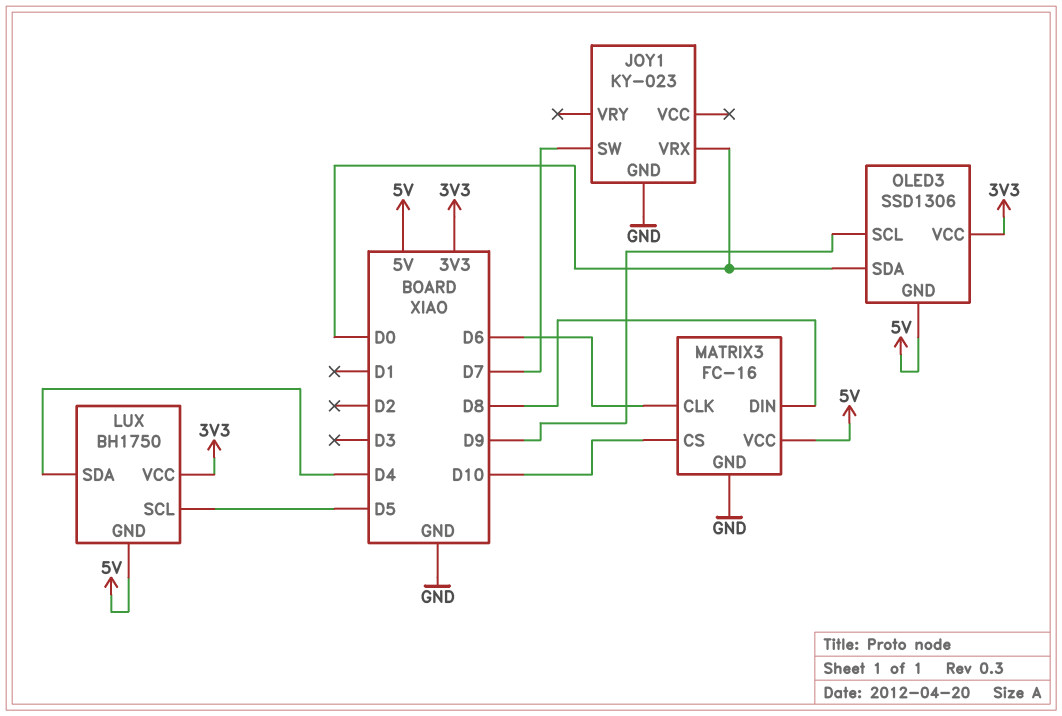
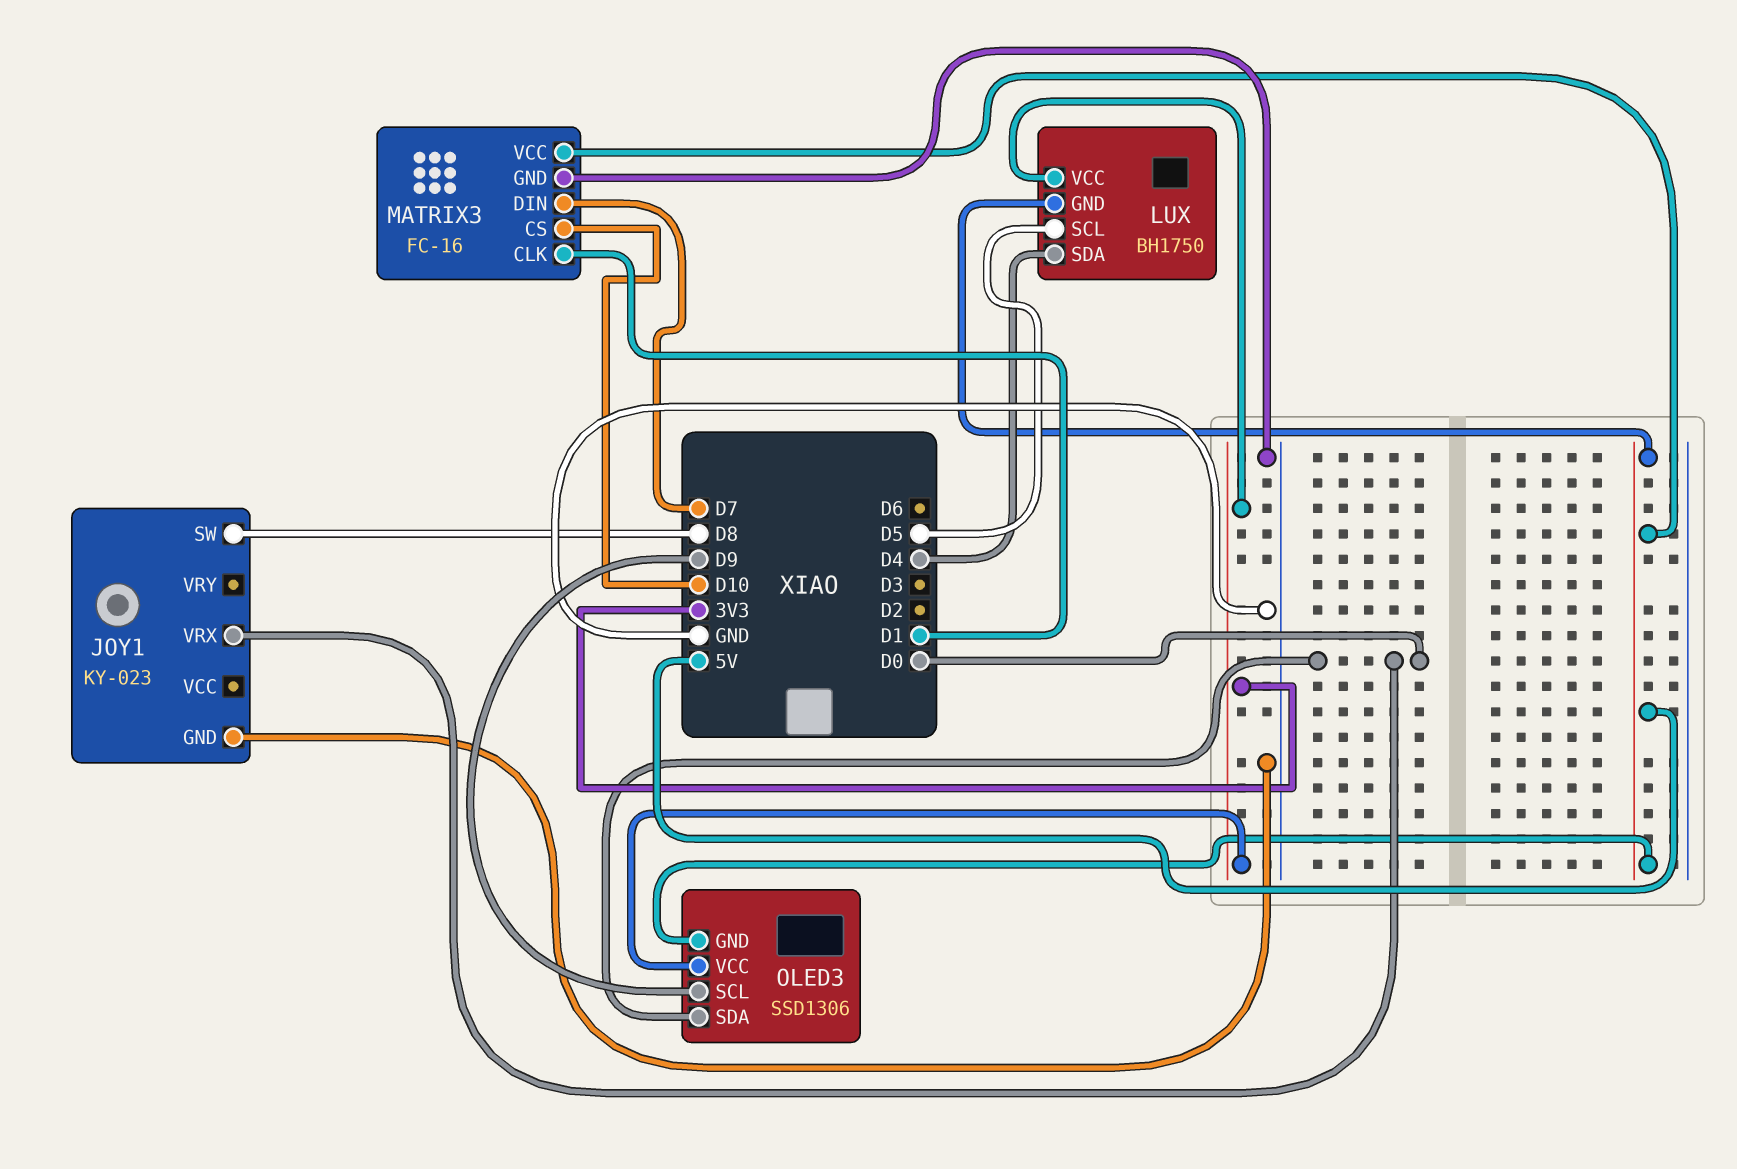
JOY1 pin SW: D7 -> D8
MATRIX3 pin CLK: D6 -> D1
MATRIX3 pin DIN: D8 -> D7

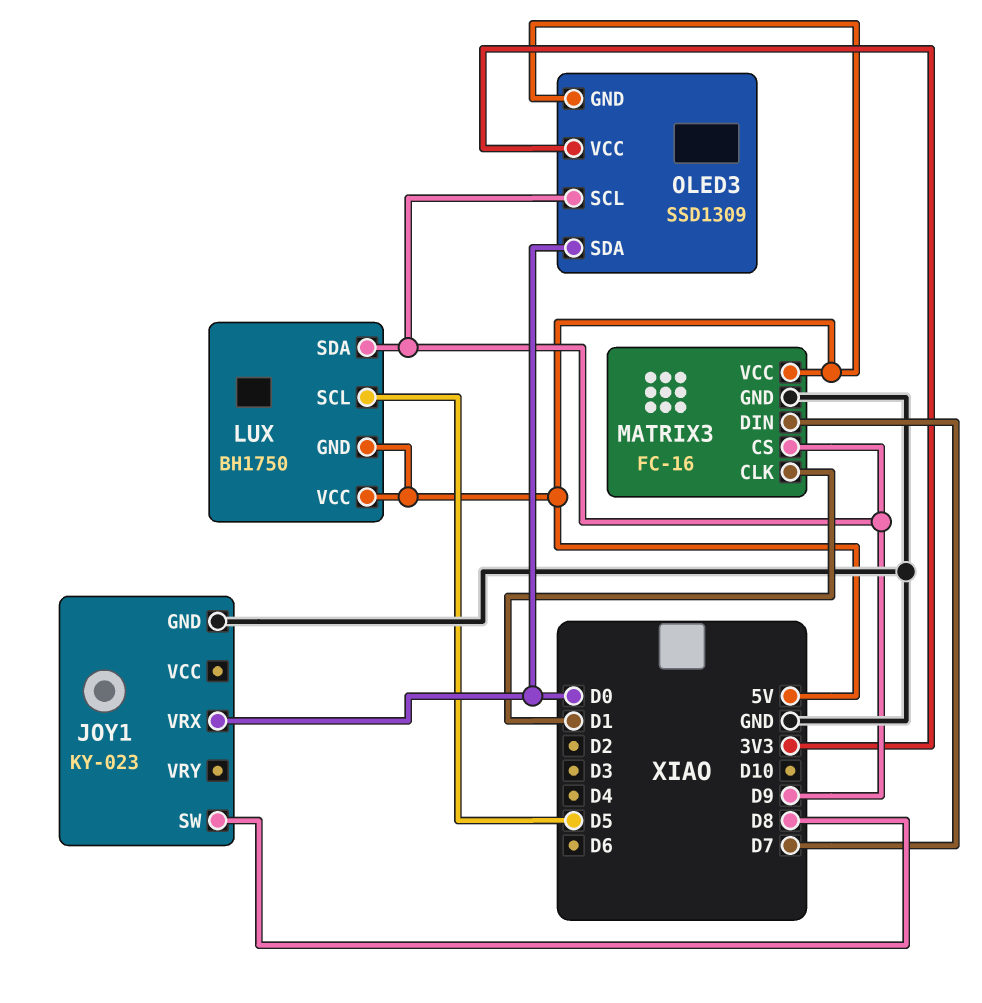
LUX pin SDA: D4 -> D9
LUX pin VCC: 3V3 -> 5V
MATRIX3 pin CS: D10 -> D9
OLED3: SSD1306 -> SSD1309

